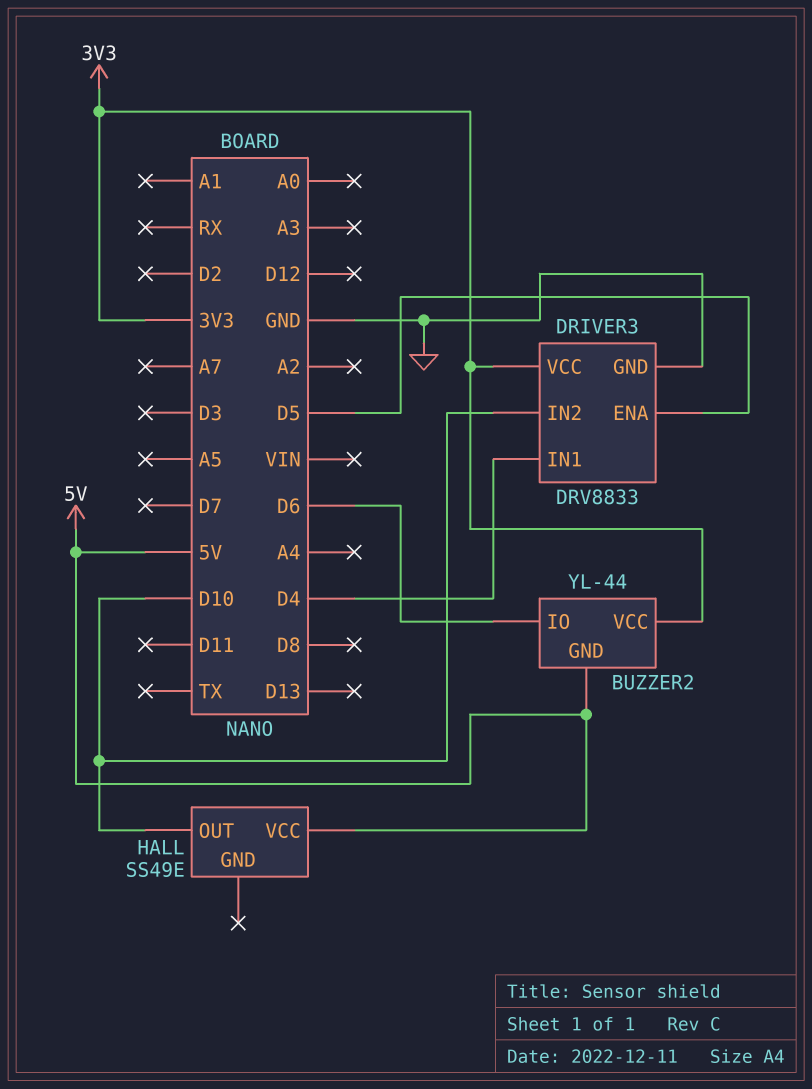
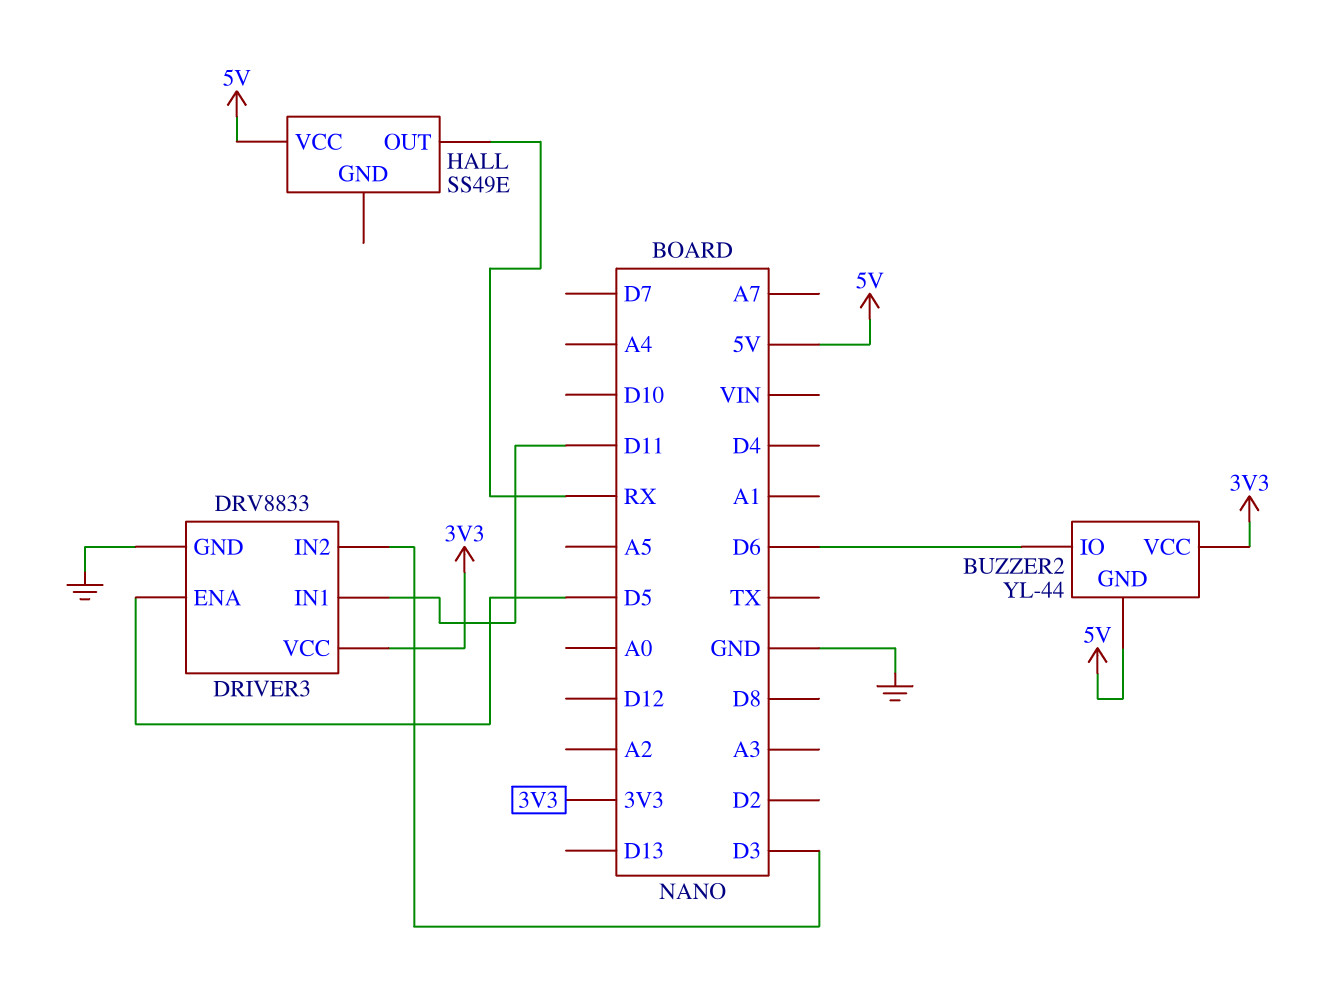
DRIVER3 pin IN1: D4 -> D11
DRIVER3 pin IN2: D10 -> D3
HALL pin OUT: D10 -> RX

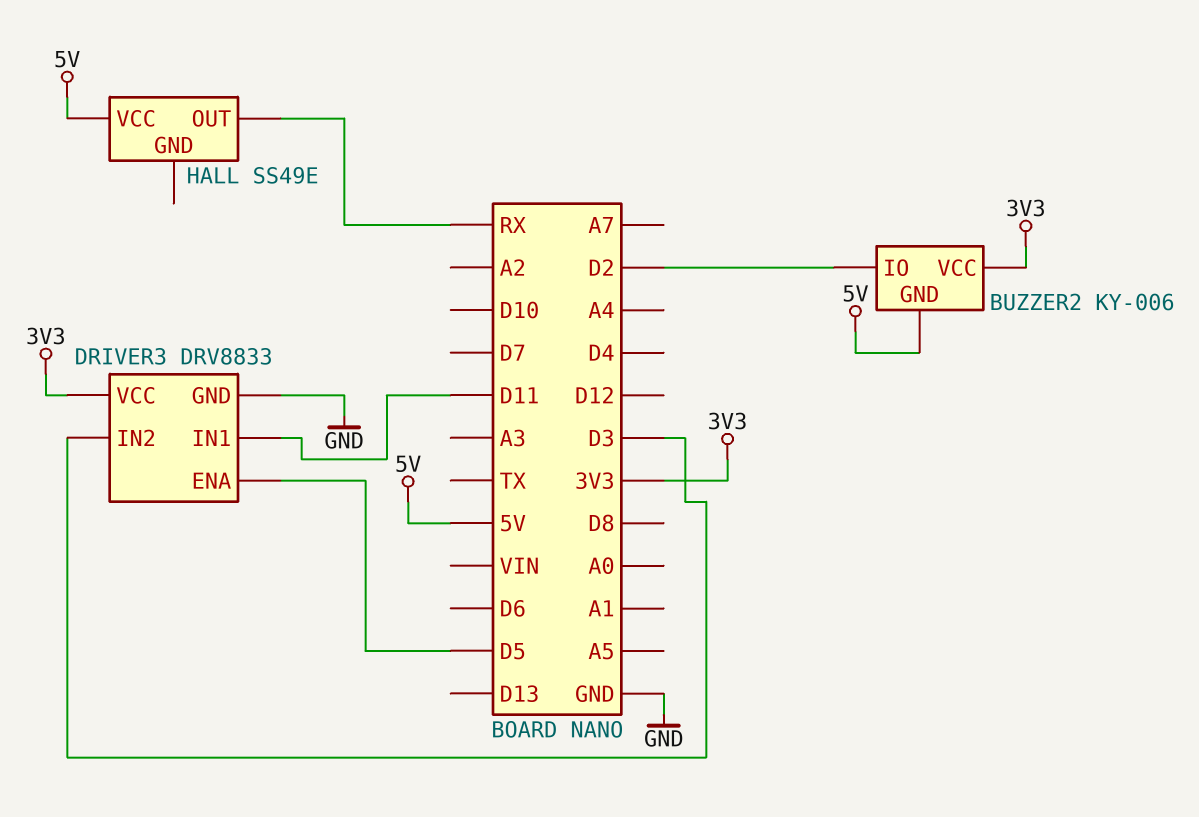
BUZZER2: YL-44 -> KY-006
BUZZER2 pin IO: D6 -> D2

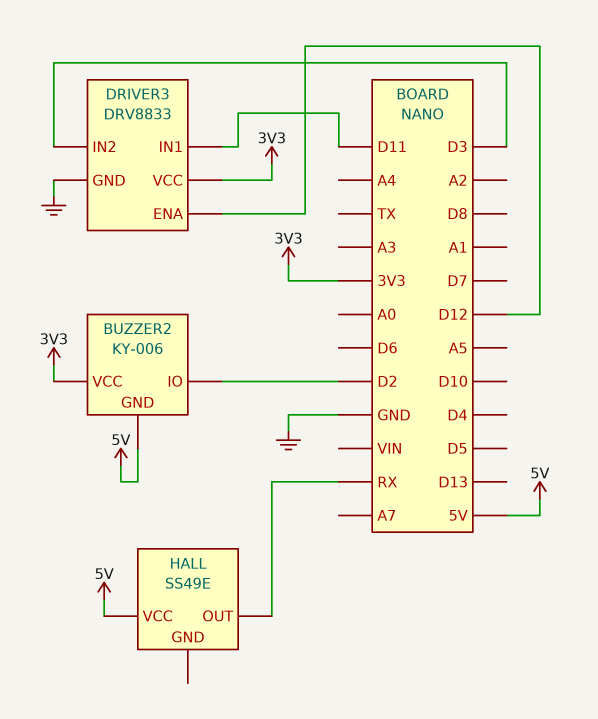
DRIVER3 pin ENA: D5 -> D12

